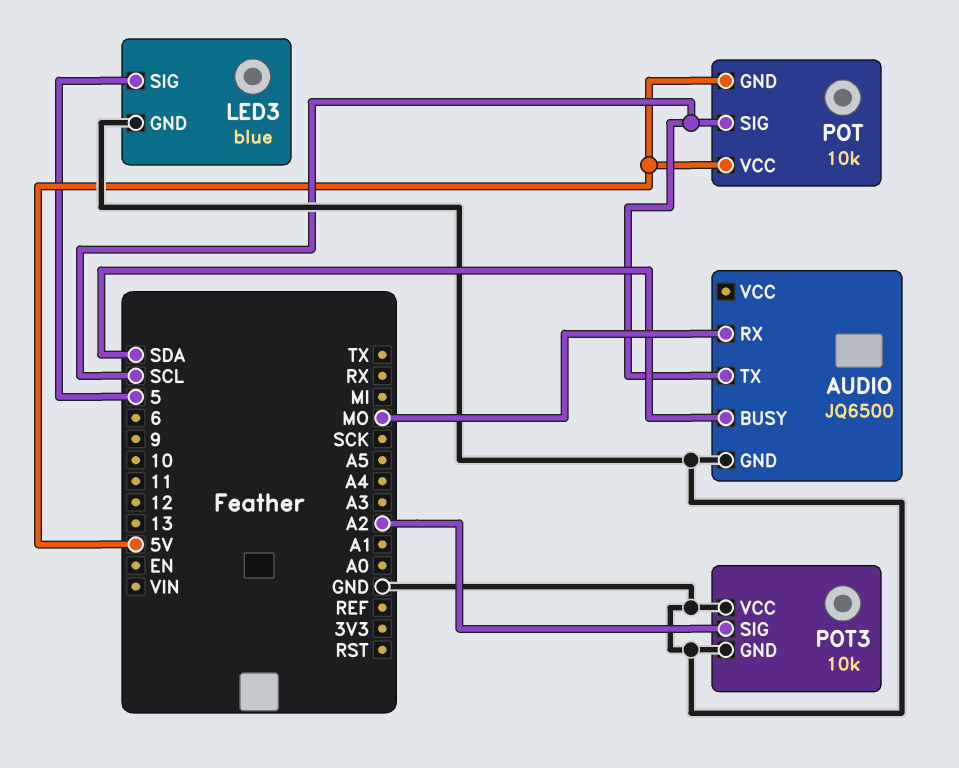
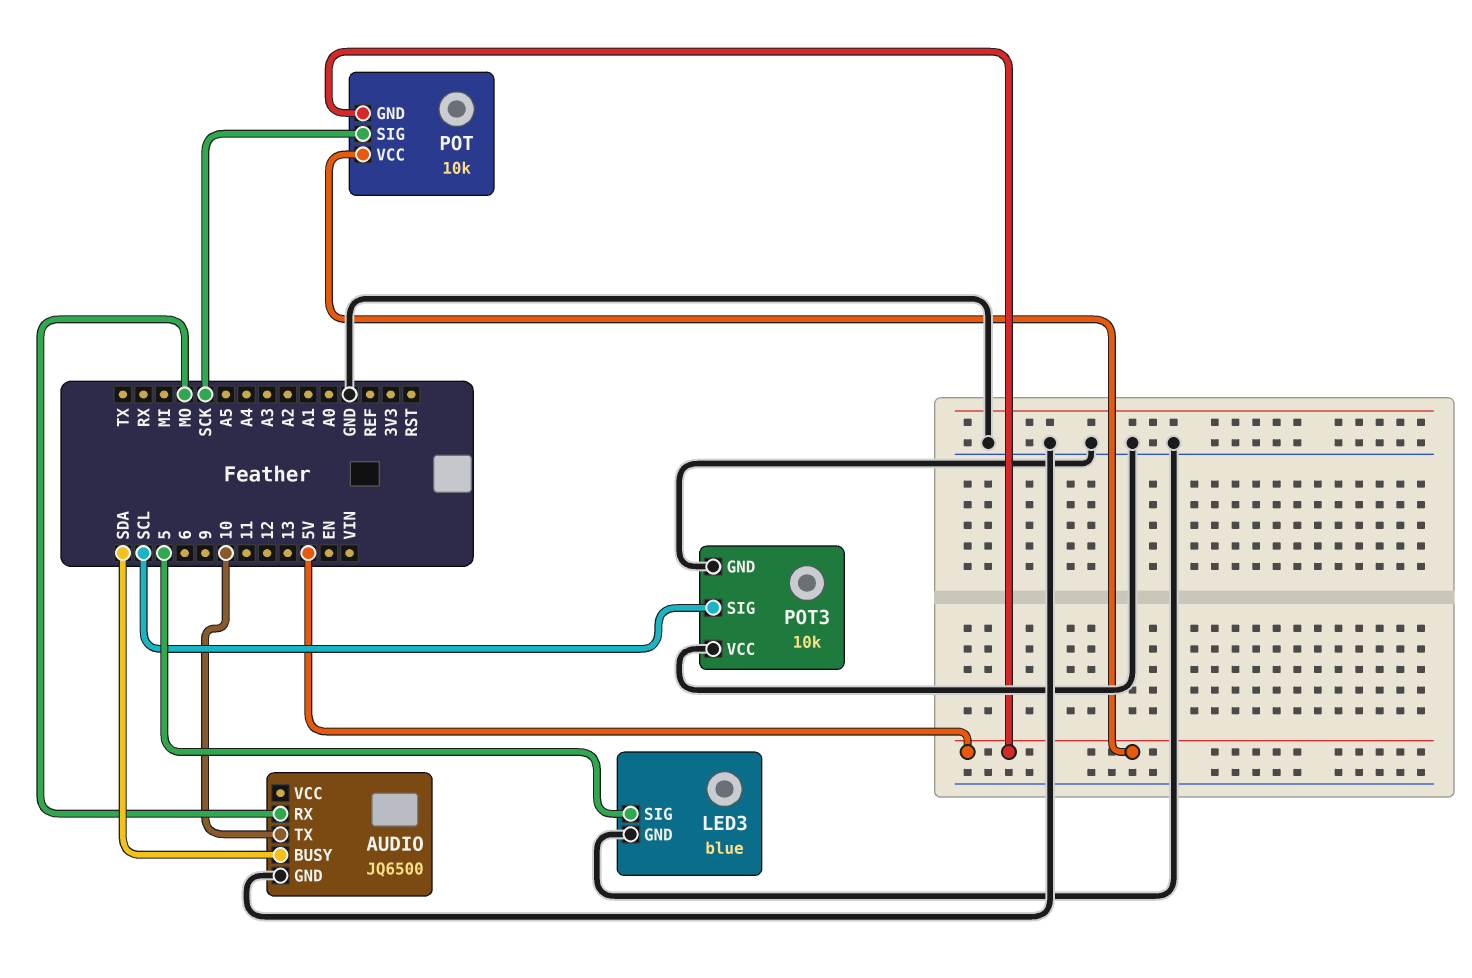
AUDIO pin TX: SCL -> 10
POT pin SIG: SCL -> SCK
POT3 pin SIG: A2 -> SCL

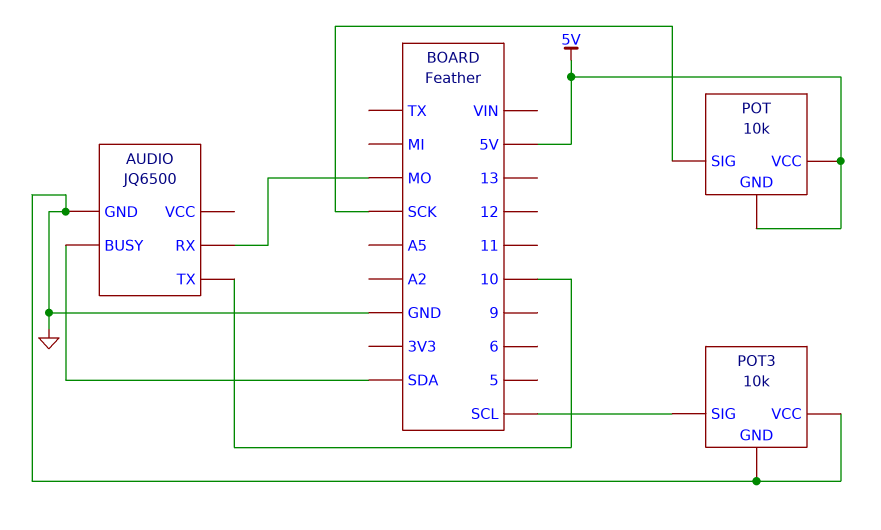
LED3: blue -> none
LED3 pin GND: GND -> none
LED3 pin SIG: 5 -> none

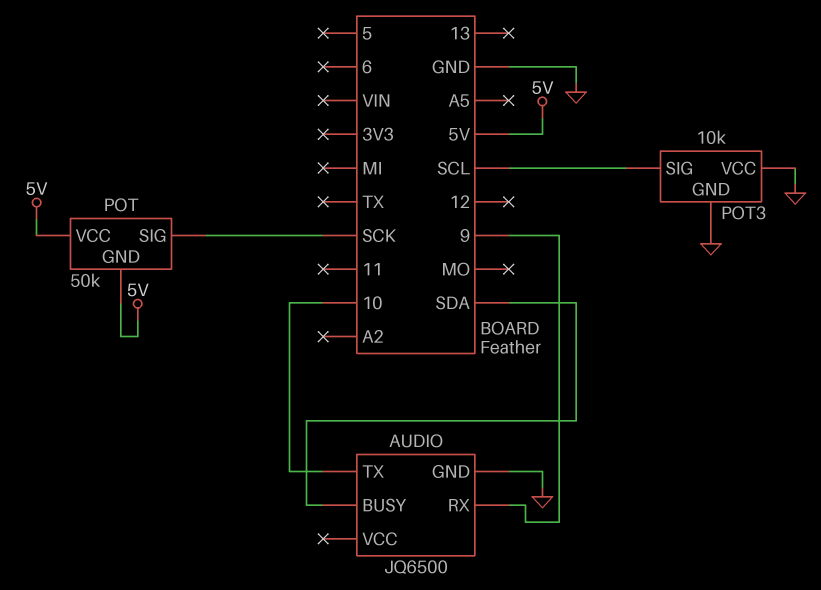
AUDIO pin RX: MO -> 9
POT: 10k -> 50k

